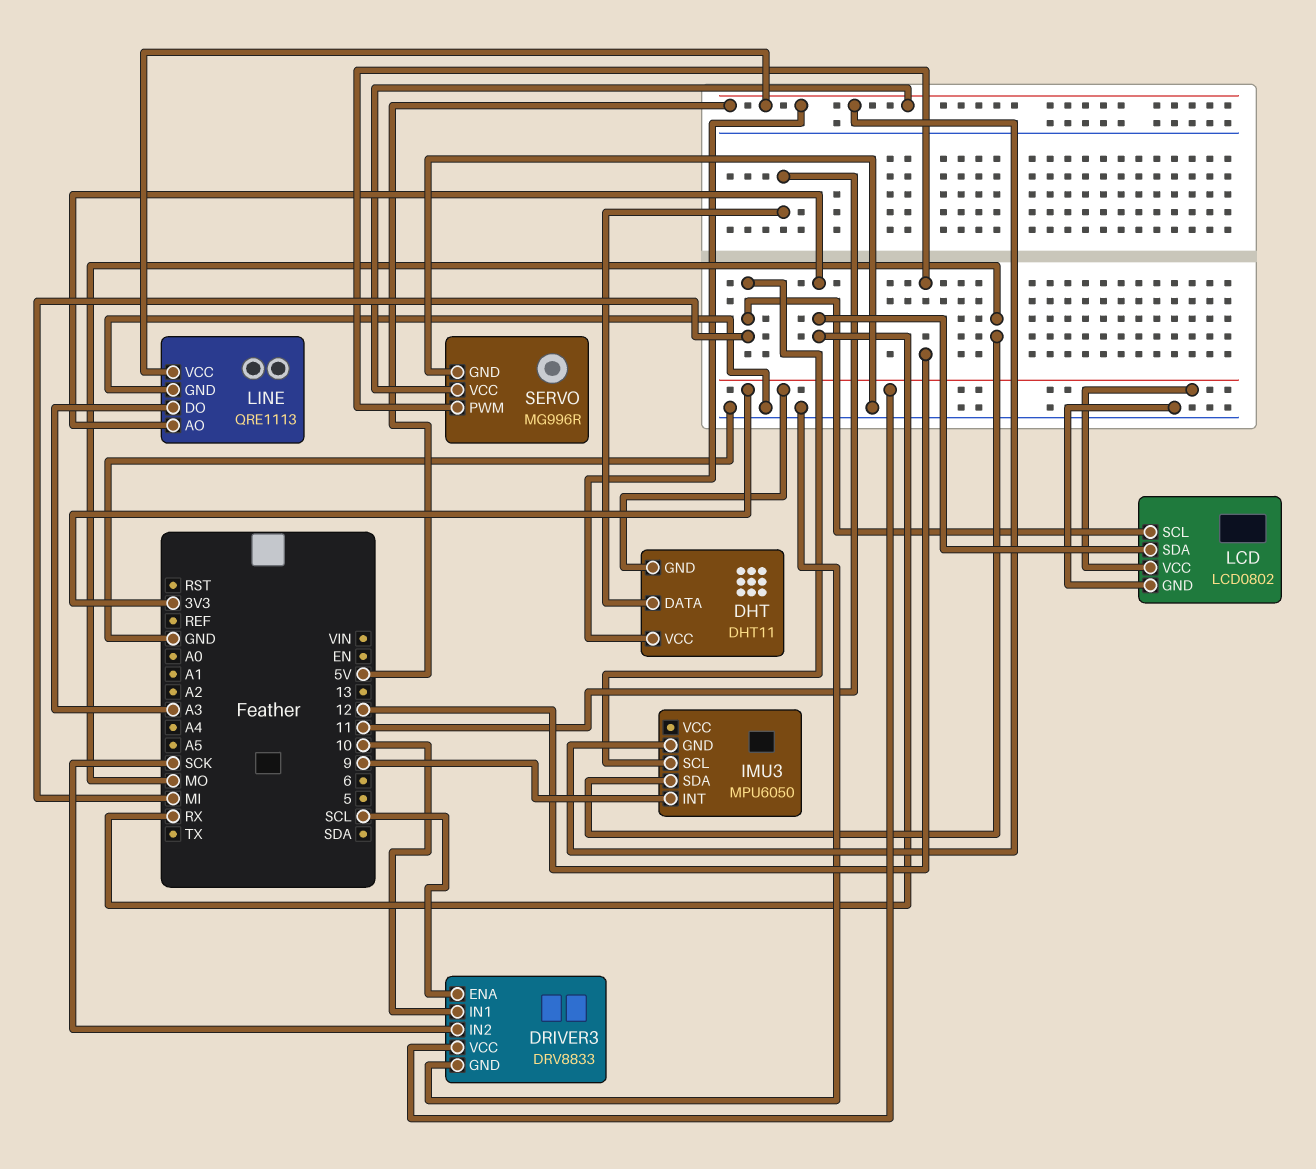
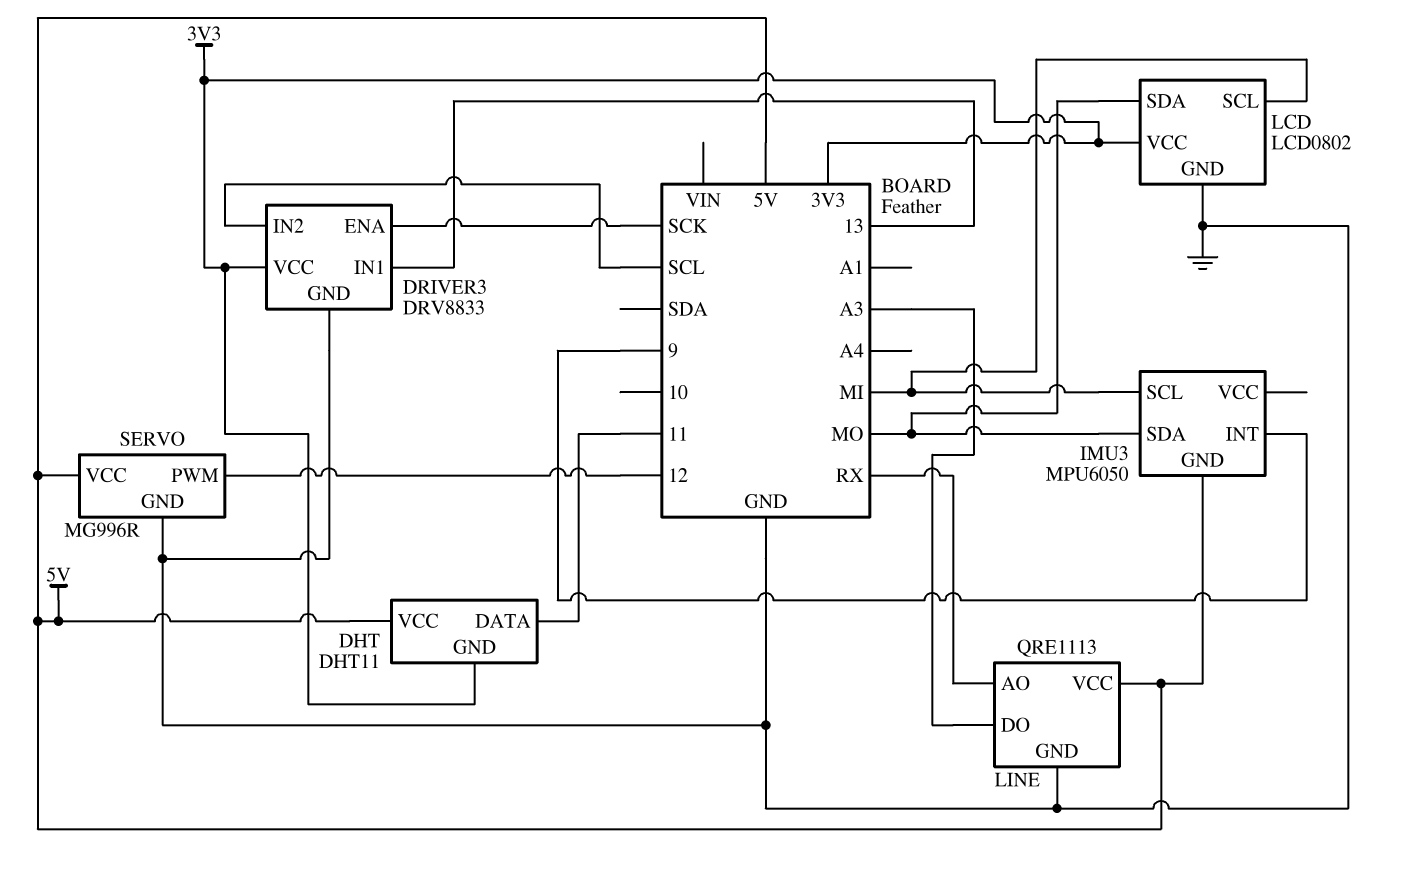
DRIVER3 pin ENA: SCL -> SCK
DRIVER3 pin IN1: 10 -> 13
DRIVER3 pin IN2: SCK -> SCL
LCD pin SDA: RX -> MO

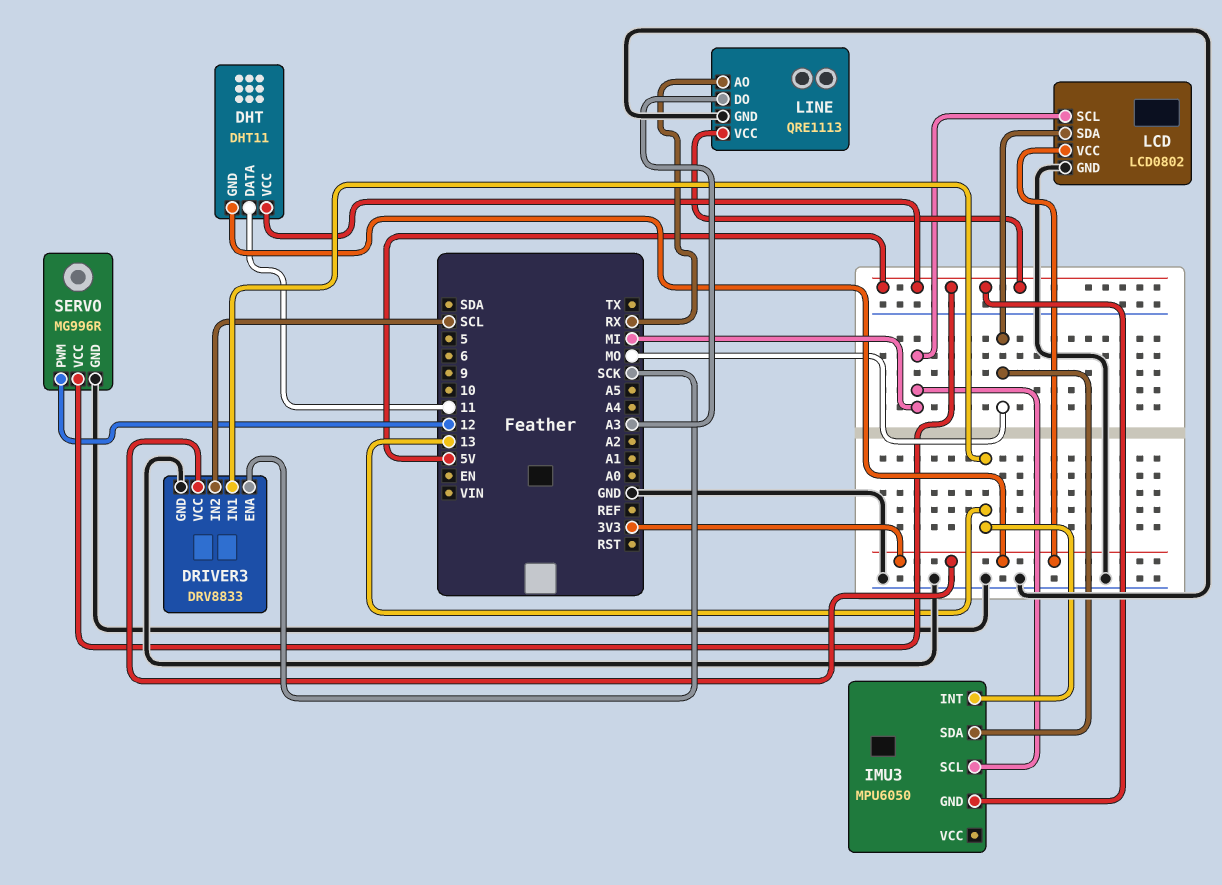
IMU3 pin INT: 9 -> 13

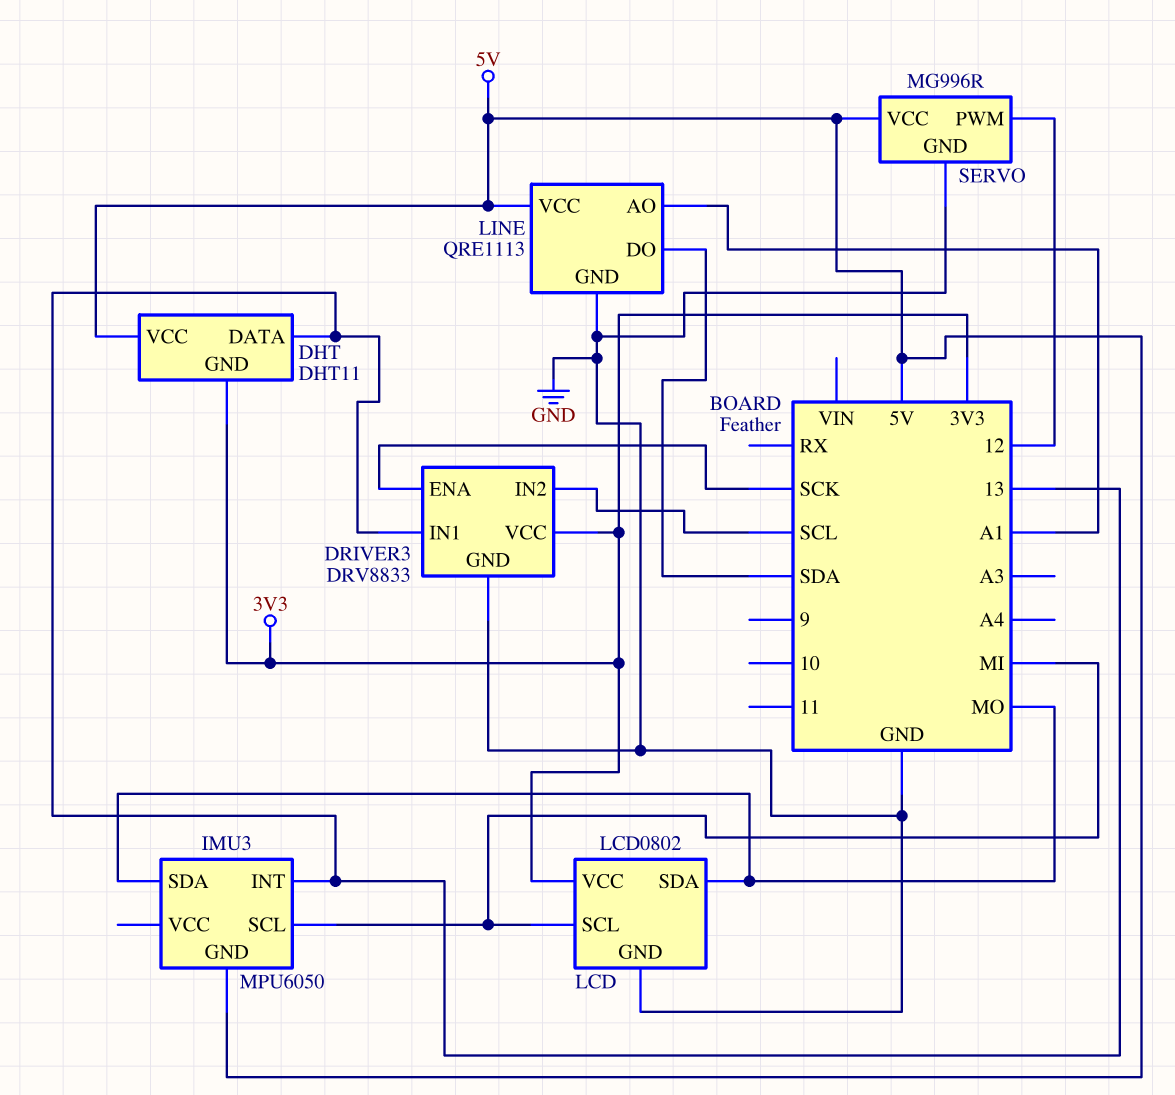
DHT pin DATA: 11 -> 13
LINE pin AO: RX -> A1
LINE pin DO: A3 -> SDA

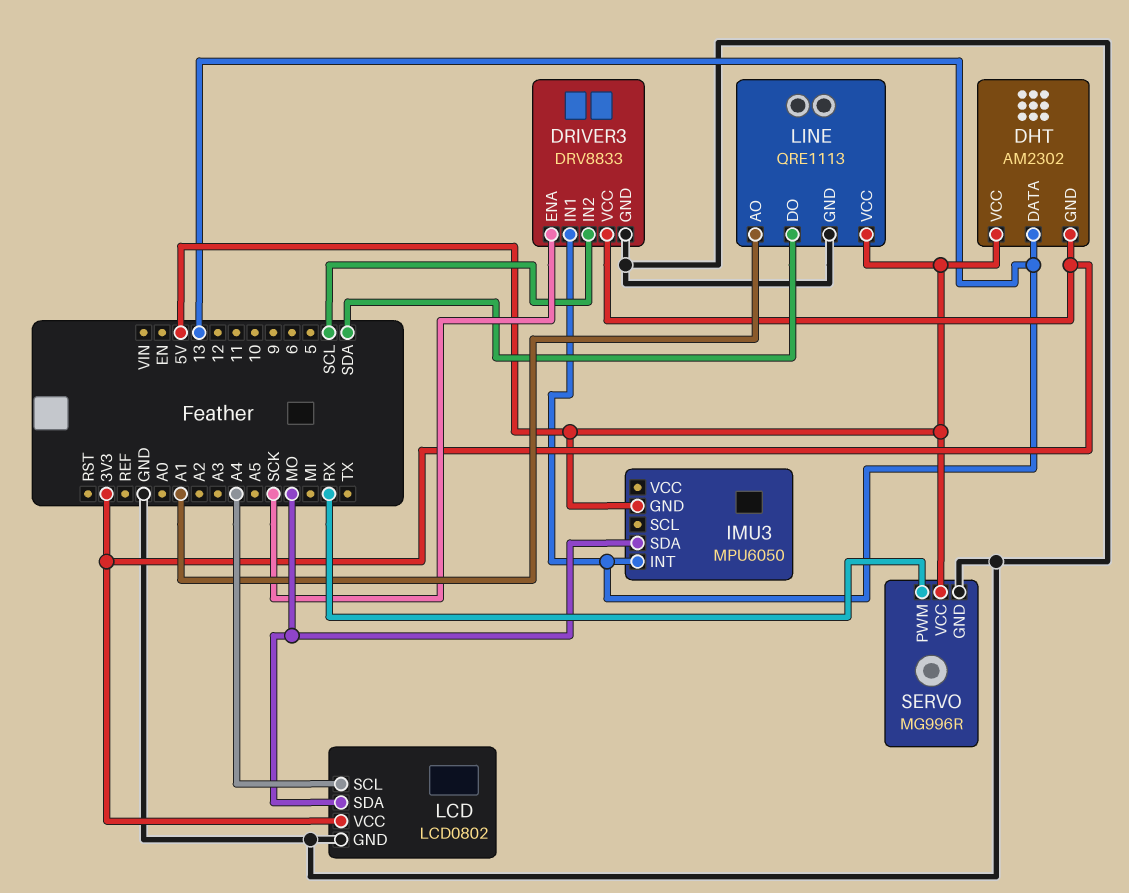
DHT: DHT11 -> AM2302
IMU3 pin SCL: MI -> none
LCD pin SCL: MI -> A4
SERVO pin PWM: 12 -> RX

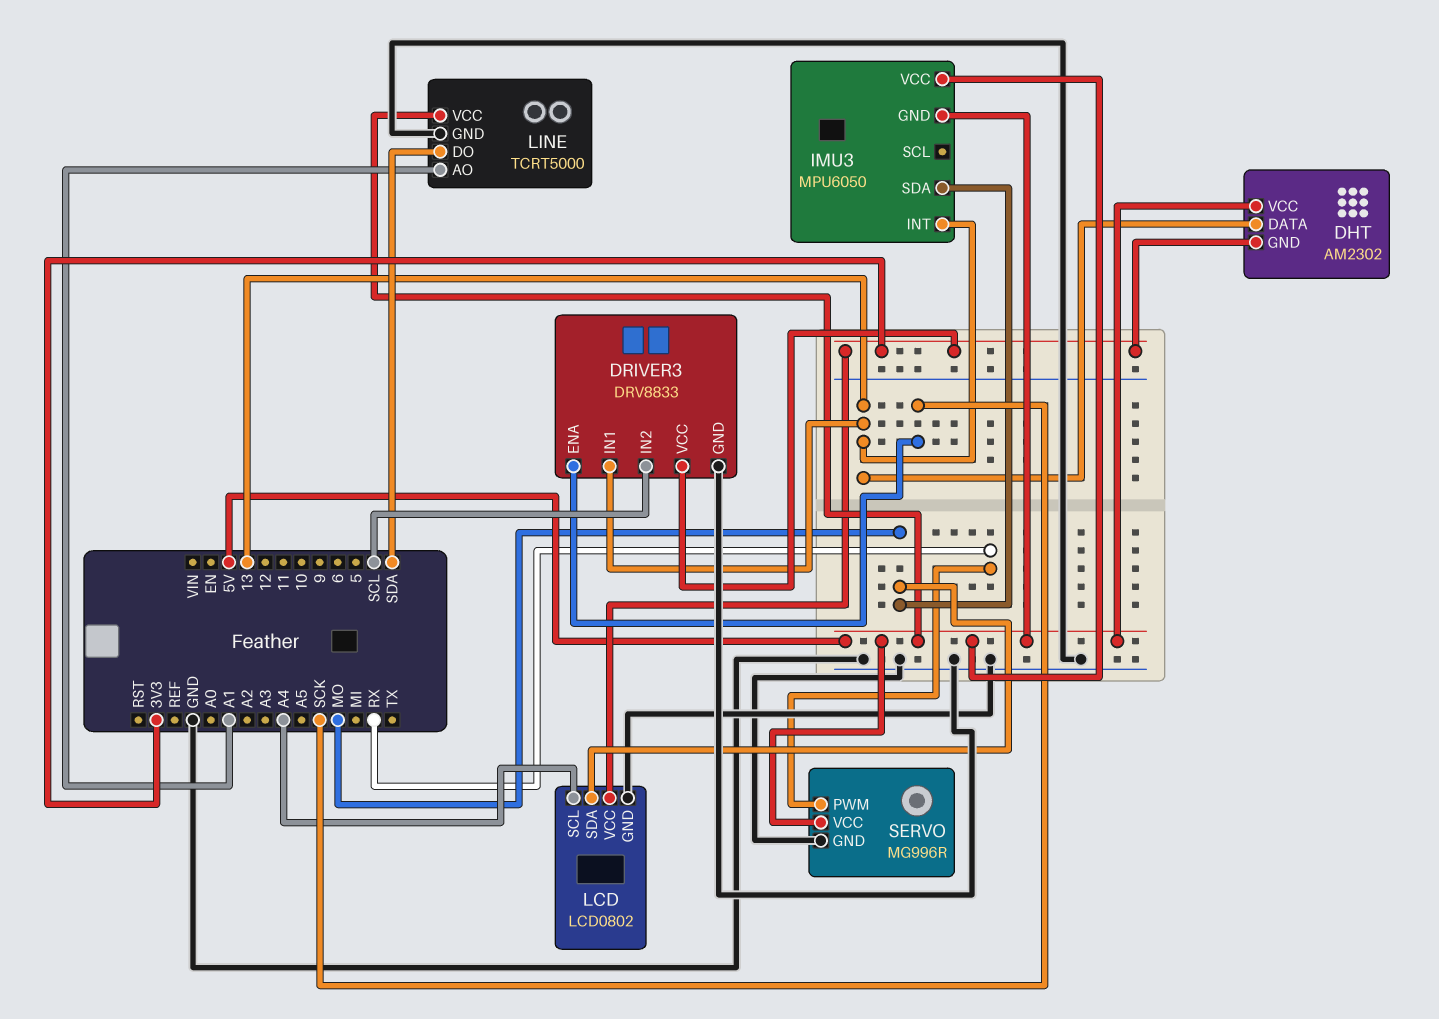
IMU3 pin VCC: none -> 5V
LINE: QRE1113 -> TCRT5000

